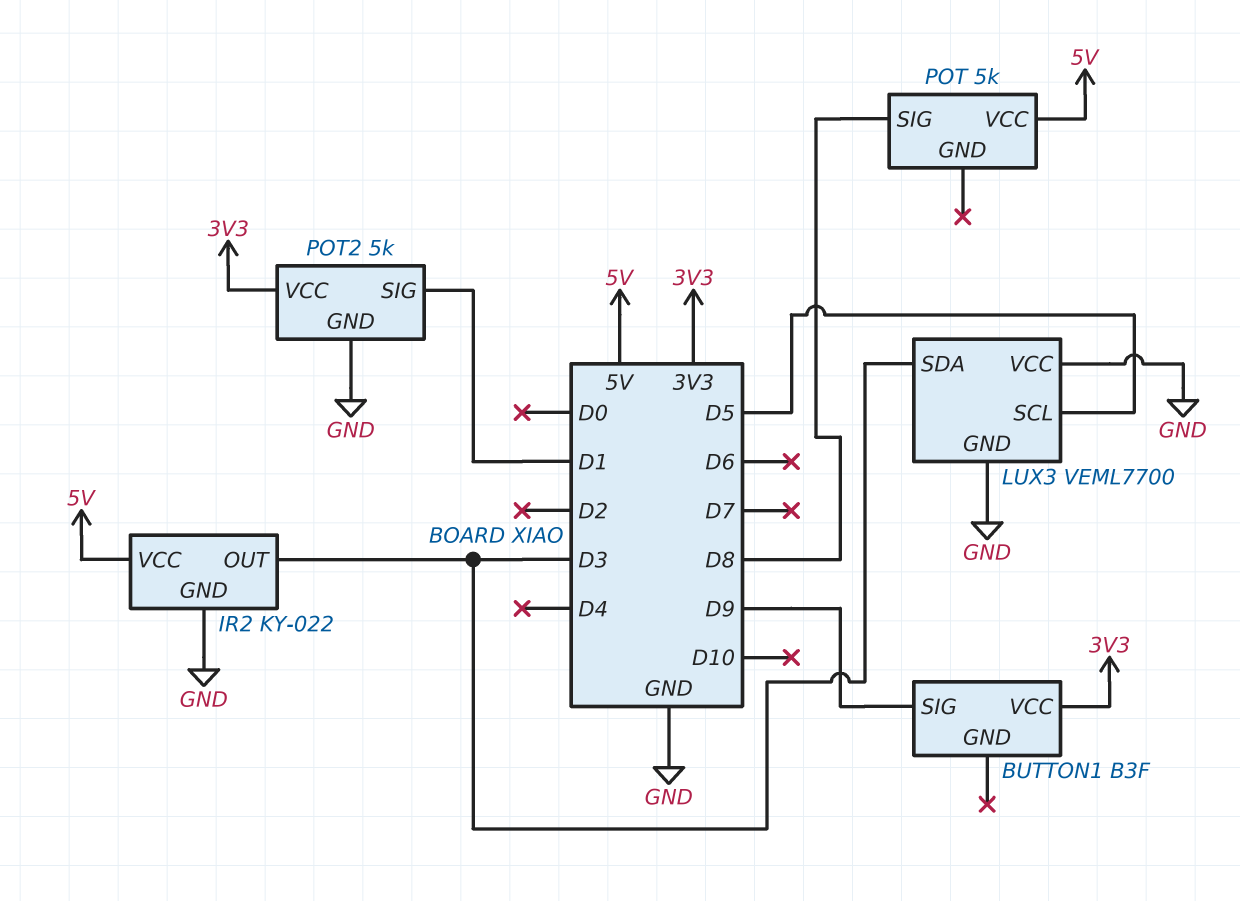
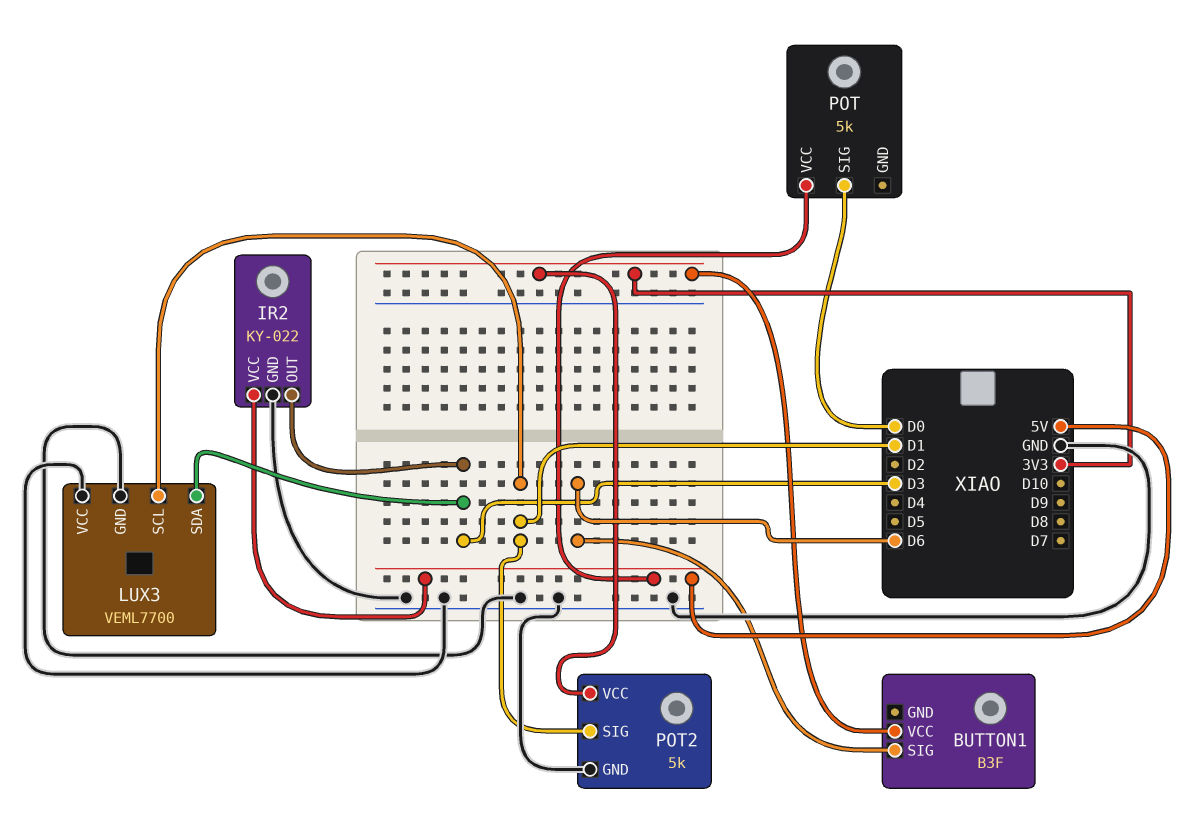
BUTTON1 pin SIG: D9 -> D6
LUX3 pin SCL: D5 -> D1
POT pin SIG: D8 -> D0

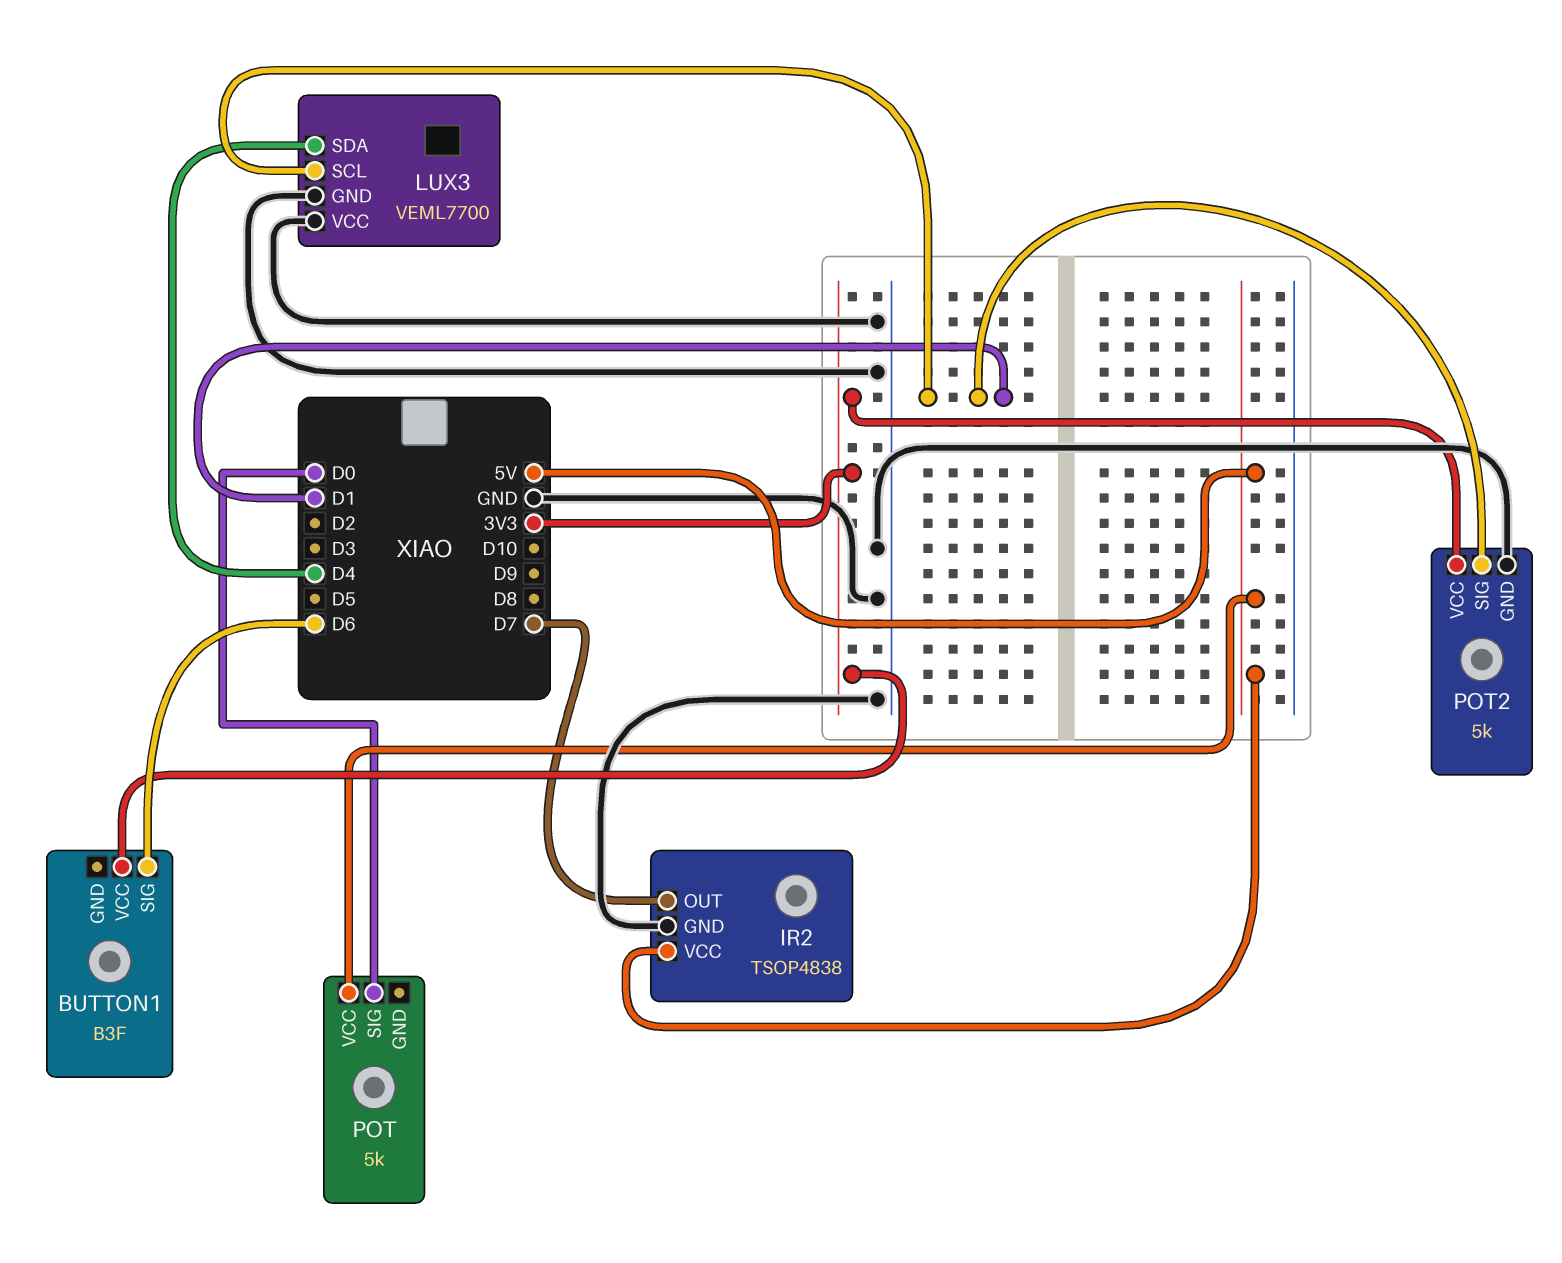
IR2: KY-022 -> TSOP4838
IR2 pin OUT: D3 -> D7
LUX3 pin SDA: D3 -> D4

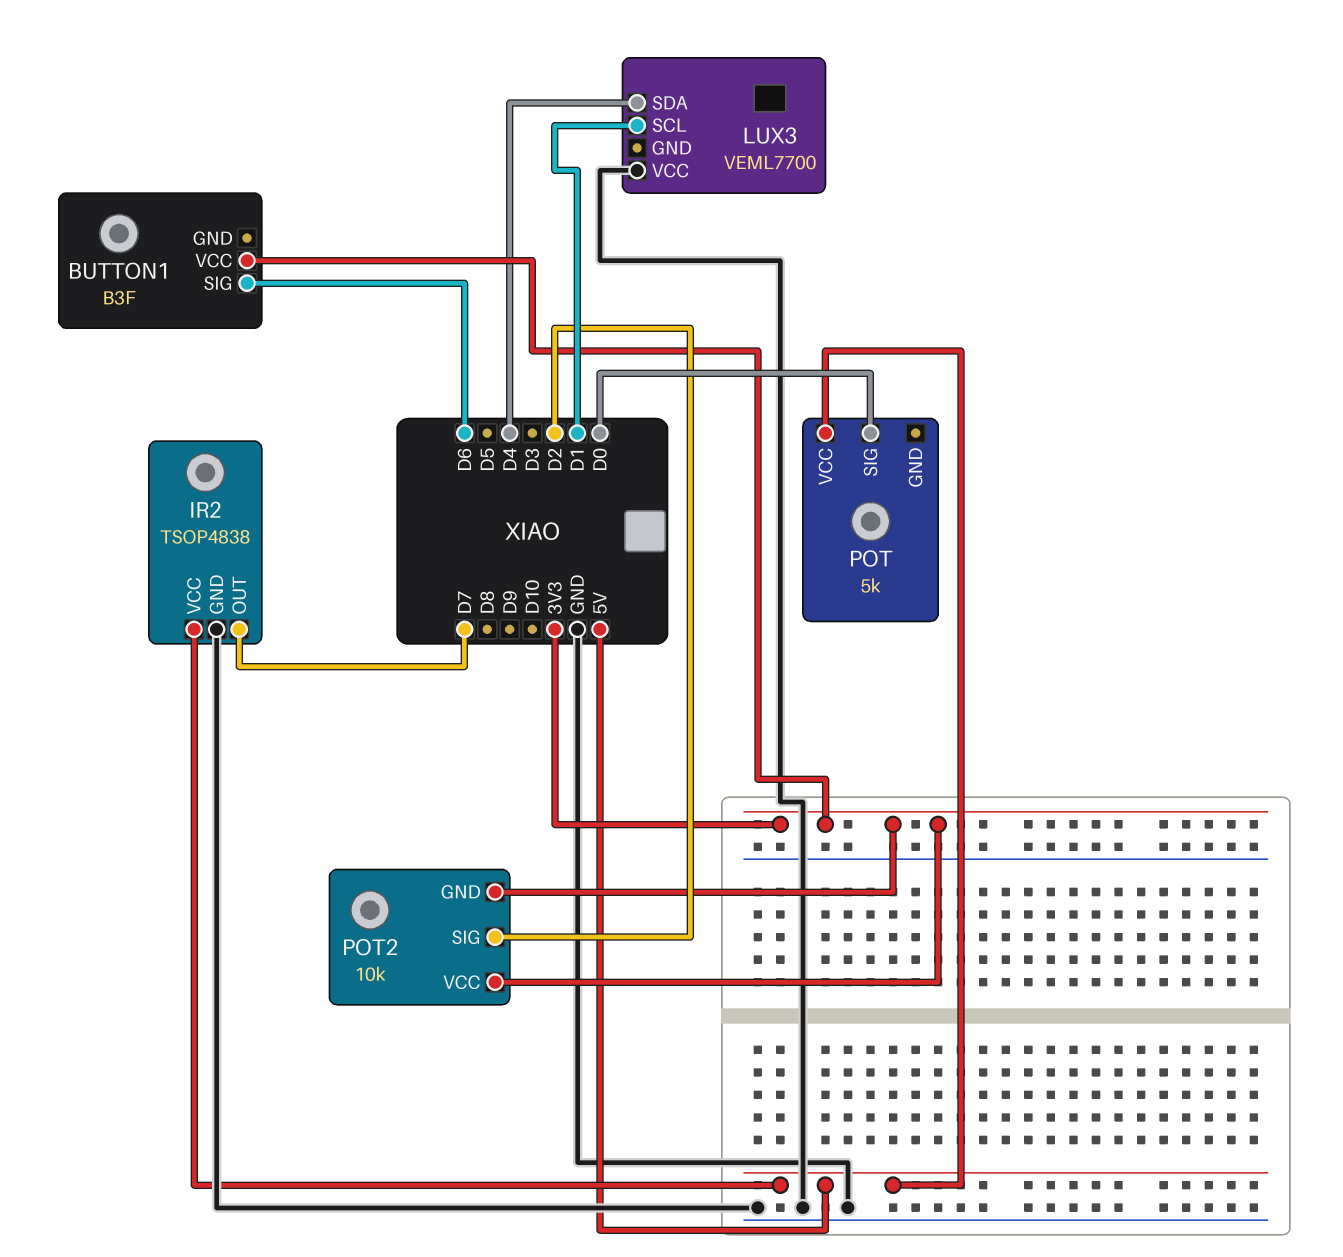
LUX3 pin GND: GND -> none
POT2: 5k -> 10k
POT2 pin GND: GND -> 3V3
POT2 pin SIG: D1 -> D2

